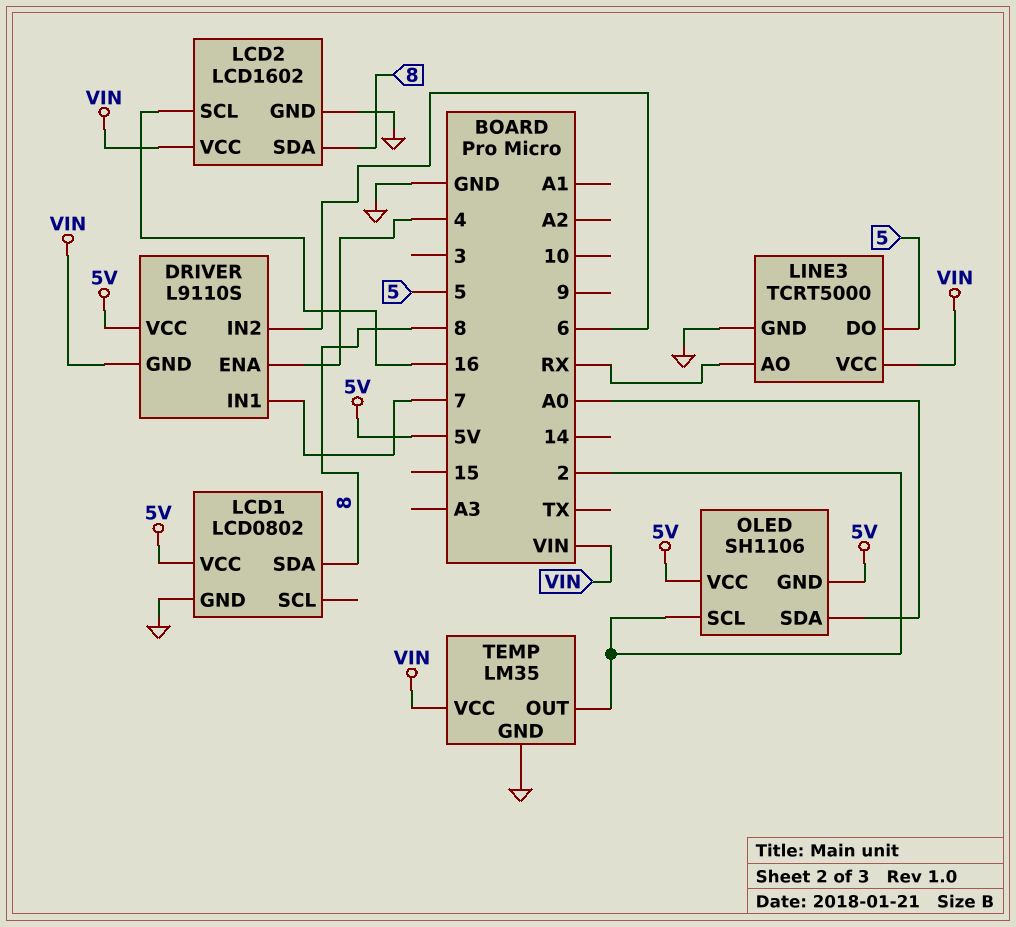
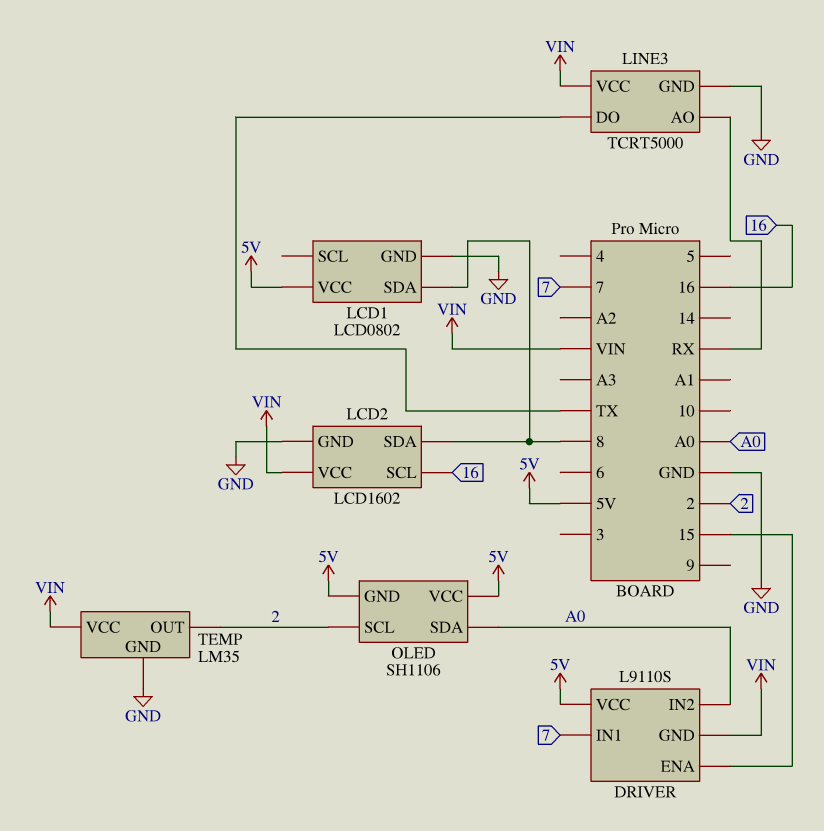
DRIVER pin ENA: 4 -> 15
DRIVER pin IN2: 6 -> A0
LINE3 pin DO: 5 -> TX

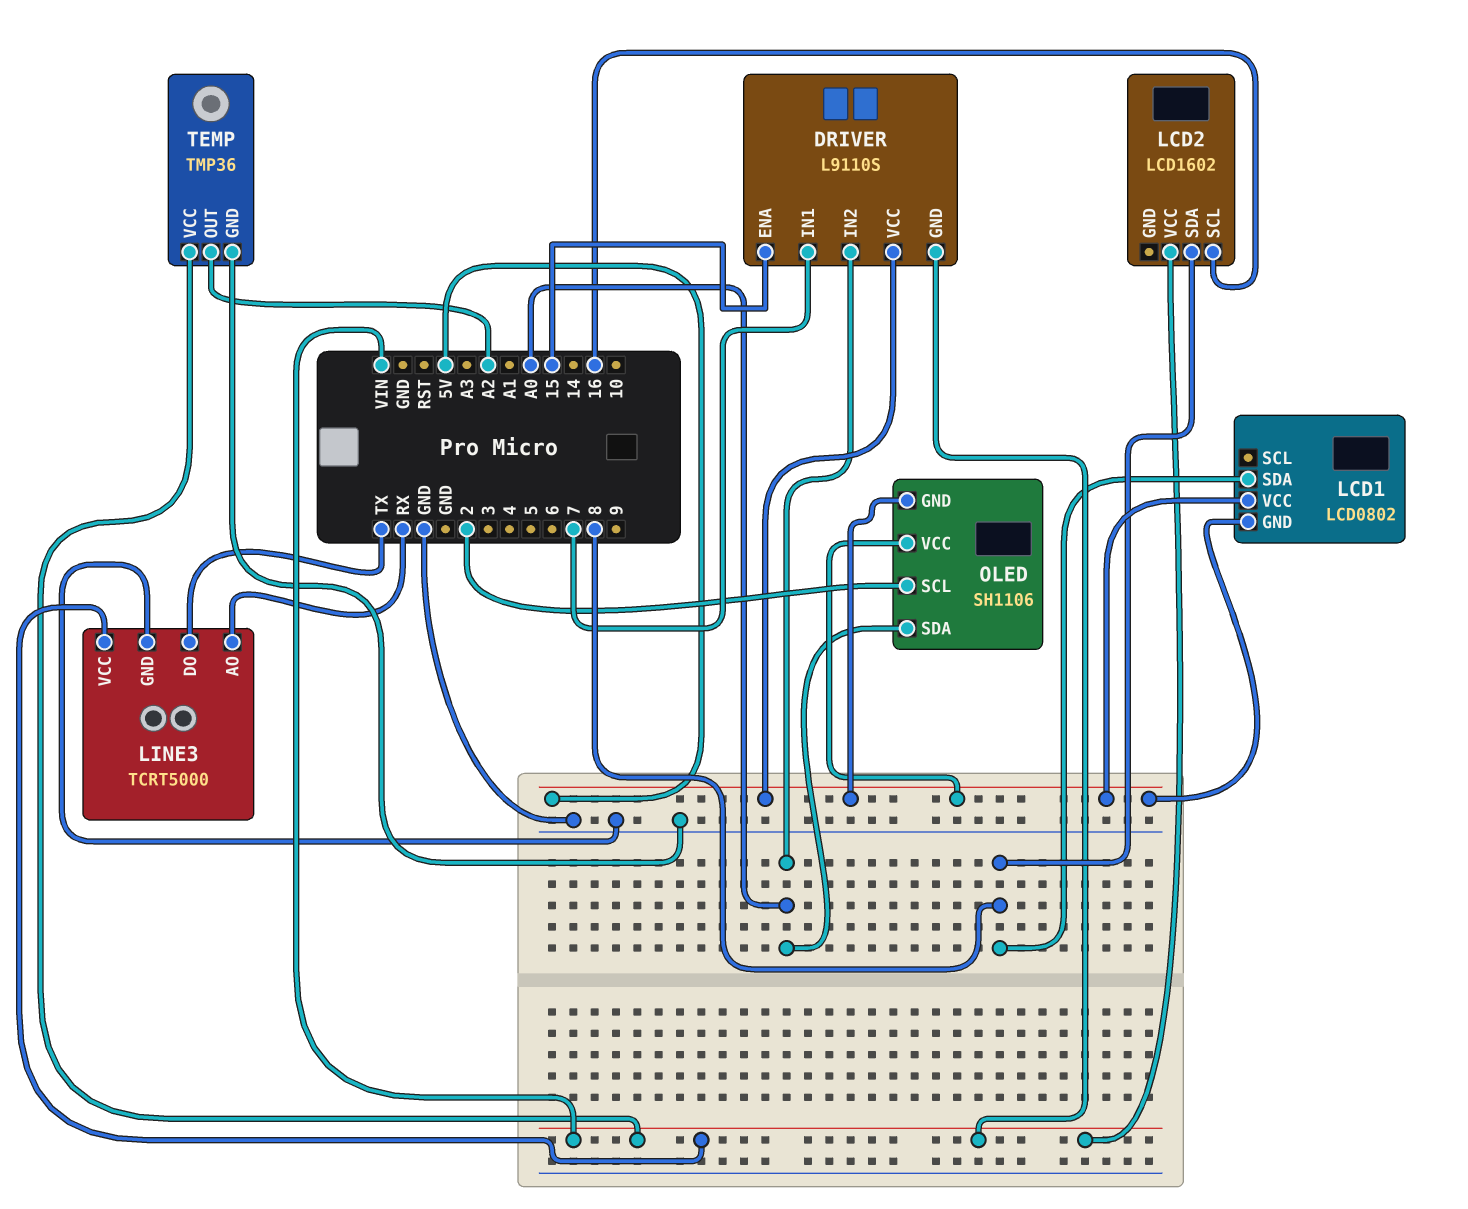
LCD1 pin GND: GND -> 5V
LCD2 pin GND: GND -> none
TEMP: LM35 -> TMP36
TEMP pin OUT: 2 -> A2

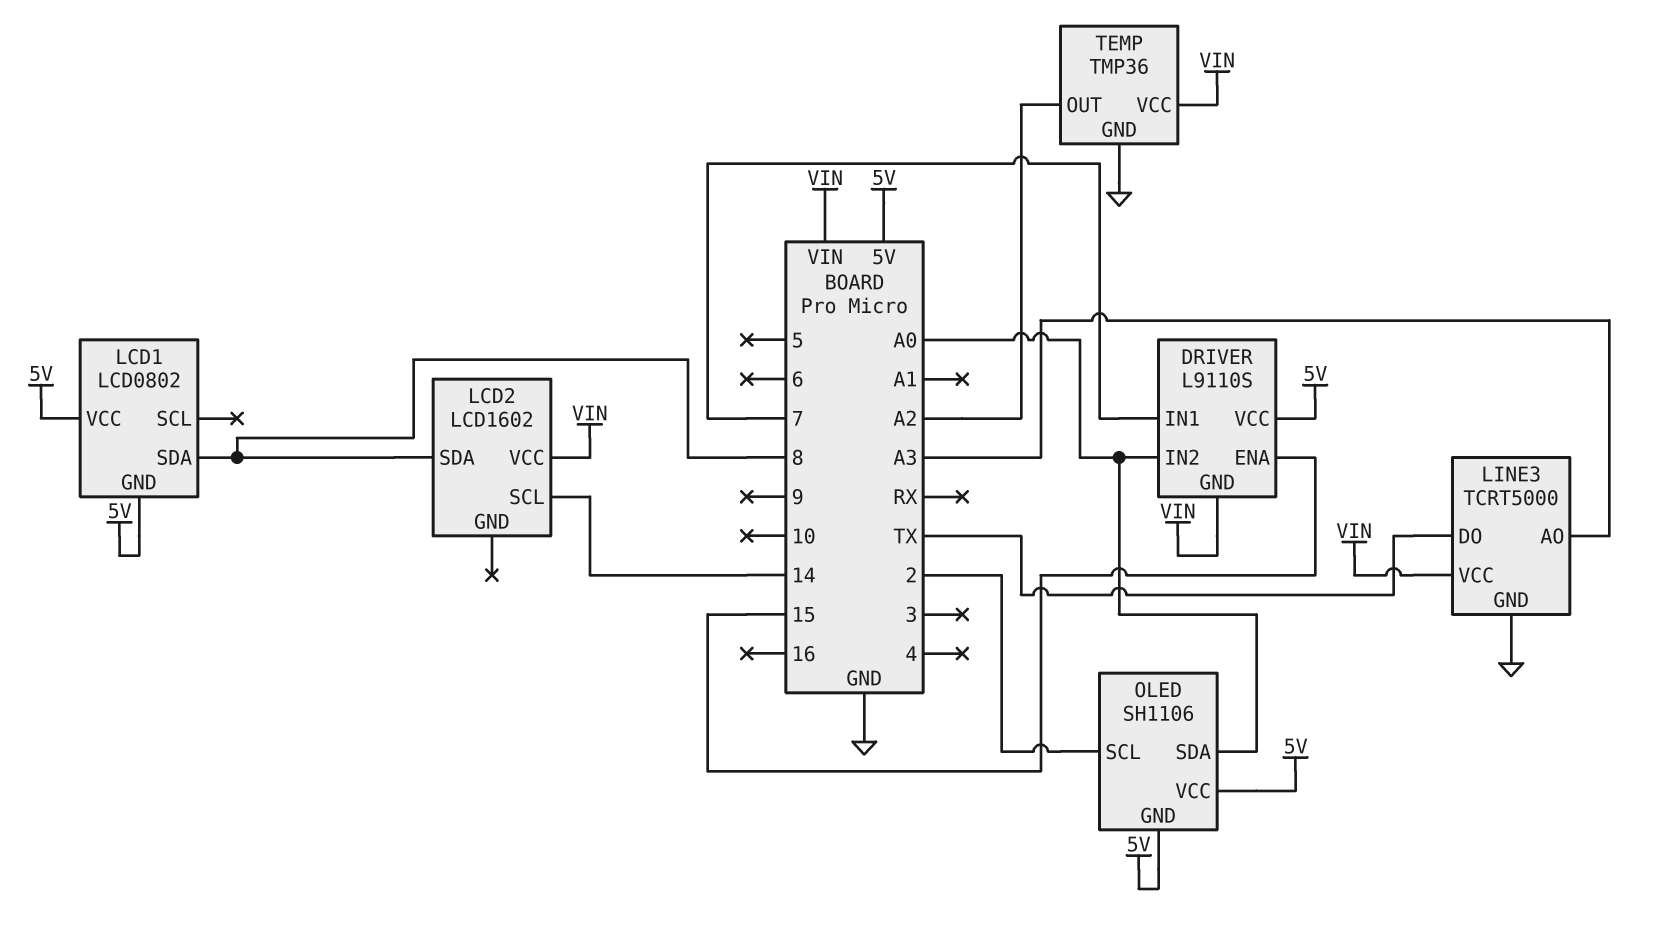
LCD2 pin SCL: 16 -> 14
LINE3 pin AO: RX -> A3

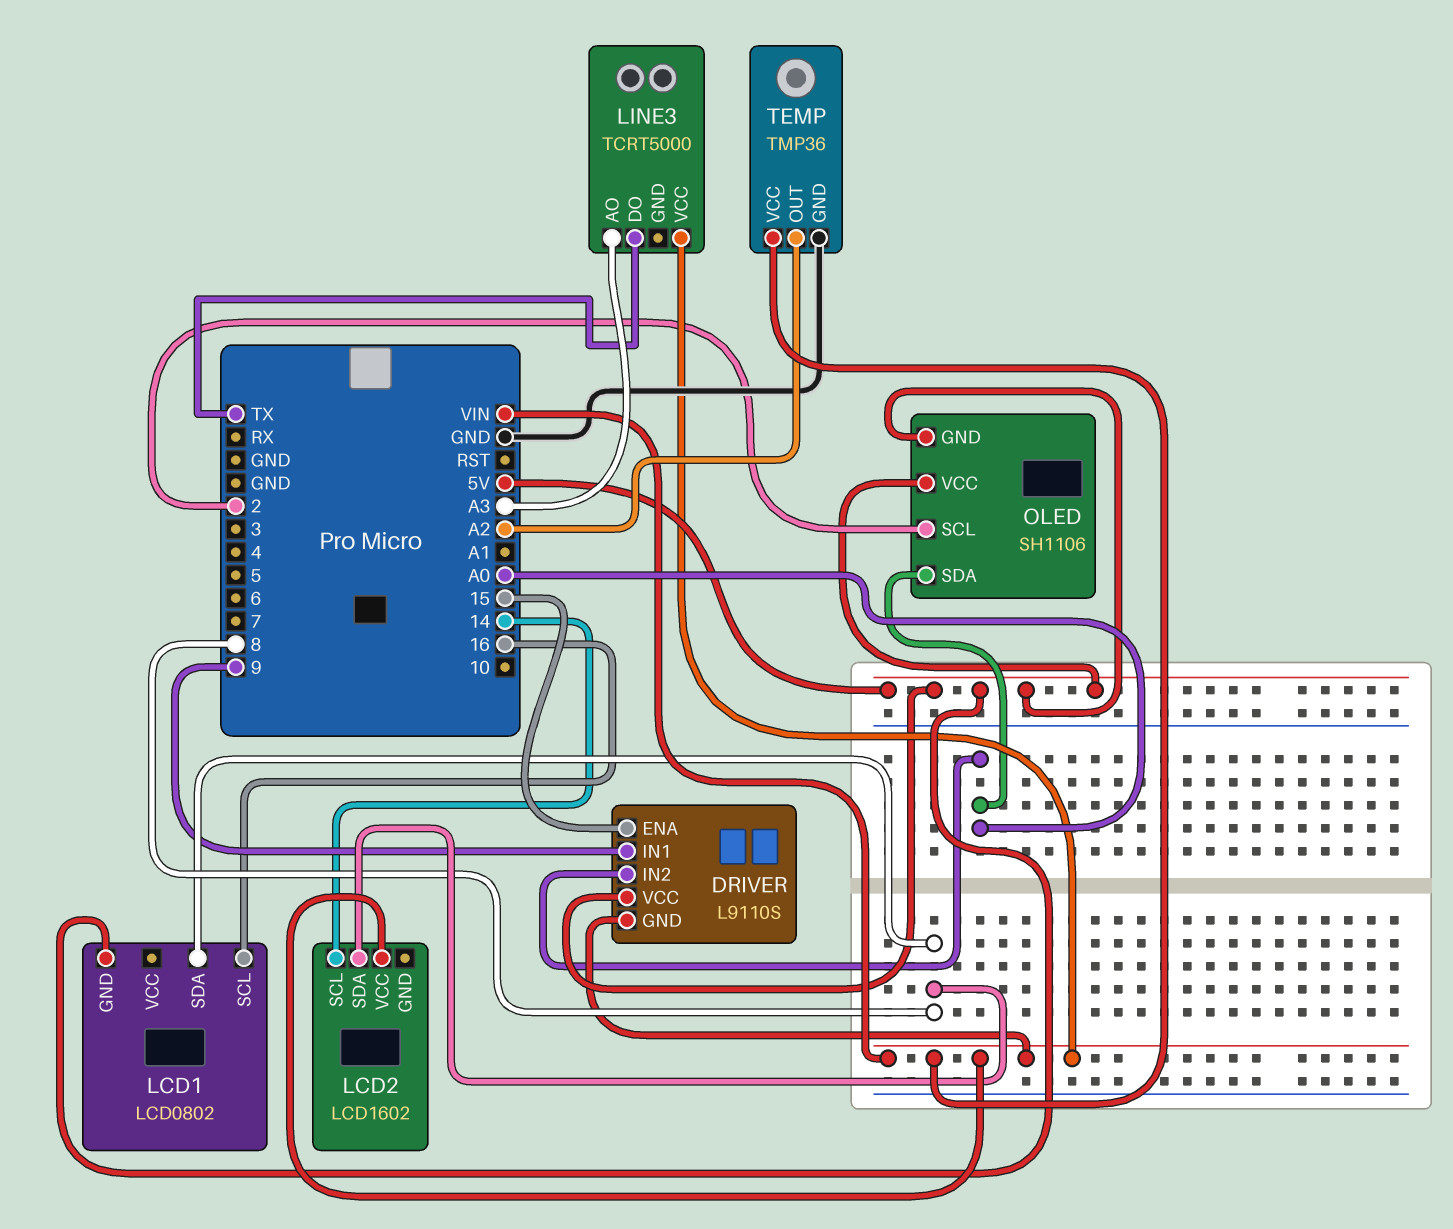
DRIVER pin IN1: 7 -> 9
LCD1 pin SCL: none -> 16
LCD1 pin VCC: 5V -> none
LINE3 pin GND: GND -> none

